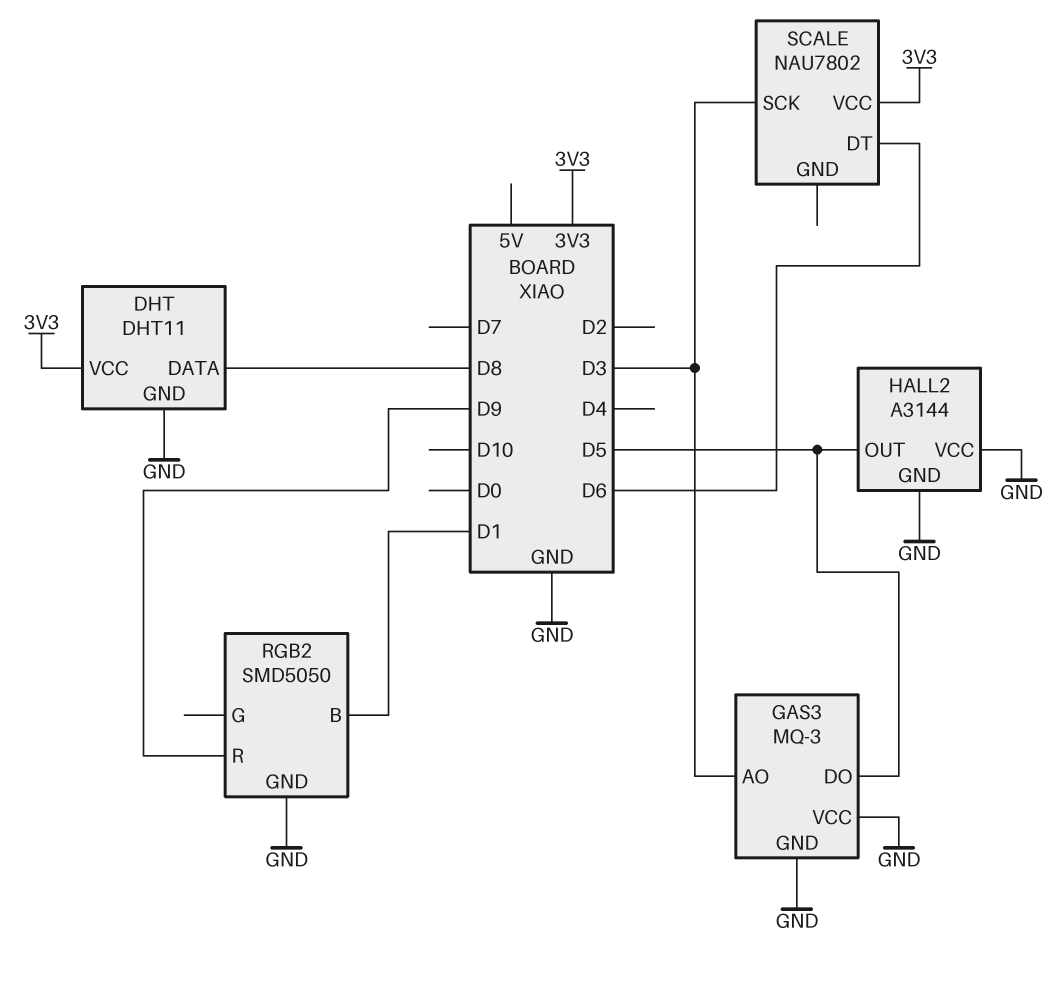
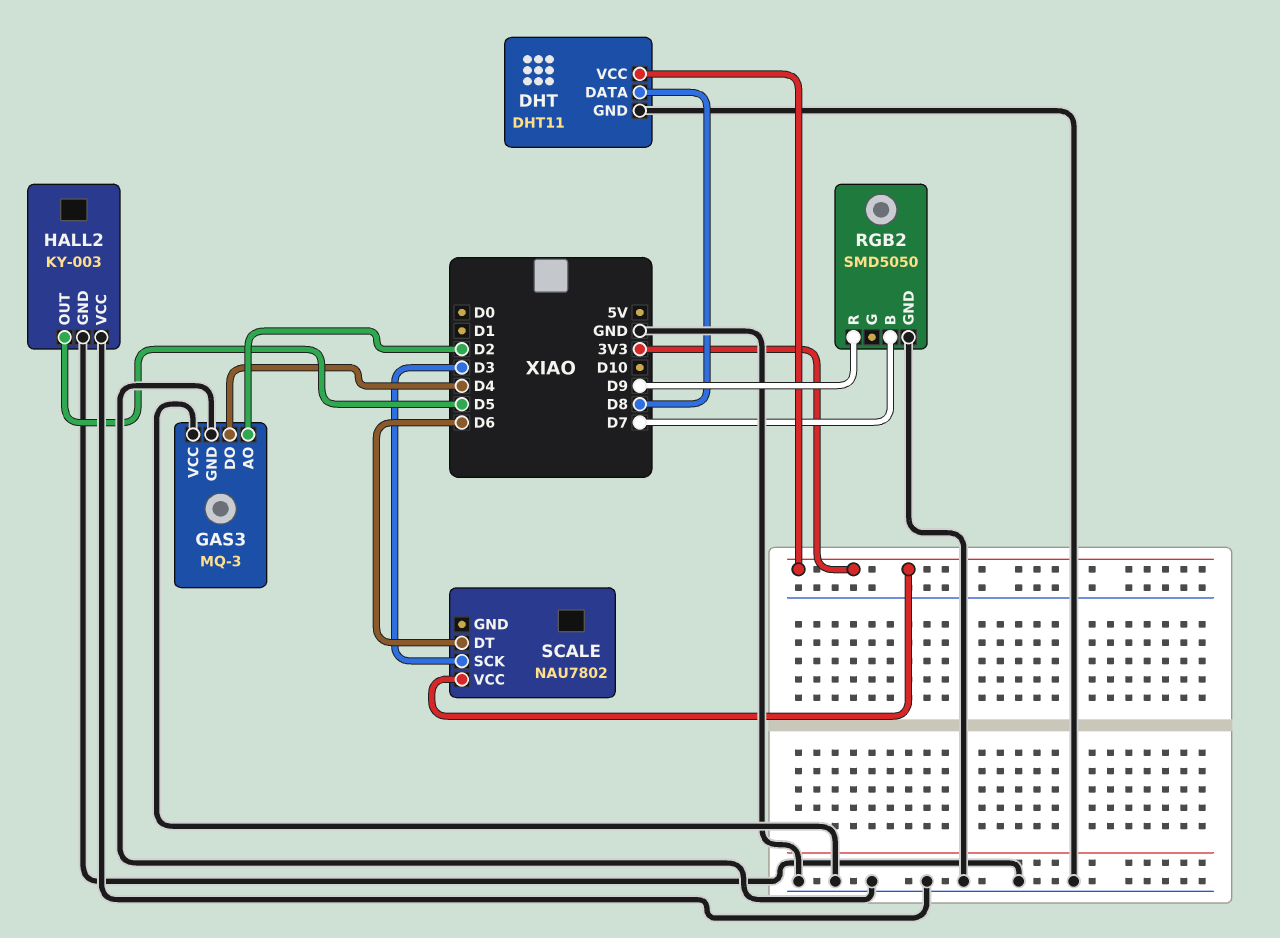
GAS3 pin AO: D3 -> D2
GAS3 pin DO: D5 -> D4
HALL2: A3144 -> KY-003
RGB2 pin B: D1 -> D7

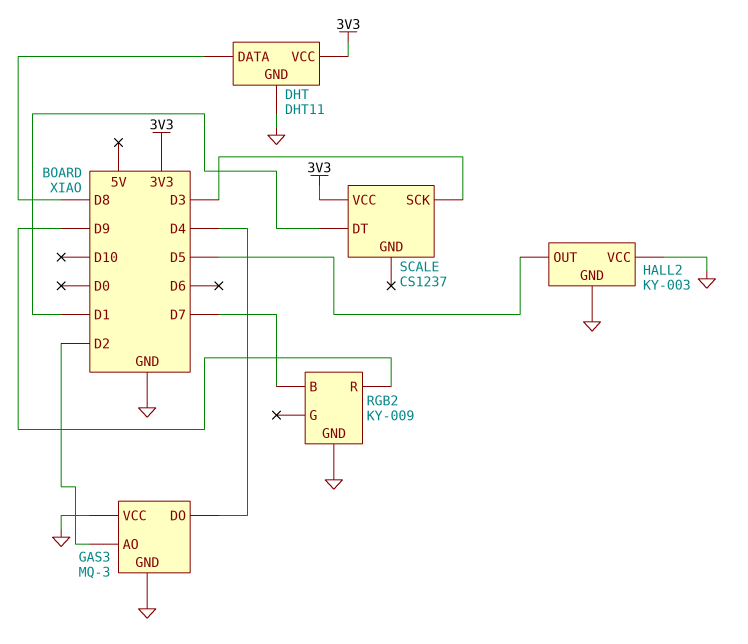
RGB2: SMD5050 -> KY-009
SCALE: NAU7802 -> CS1237
SCALE pin DT: D6 -> D1

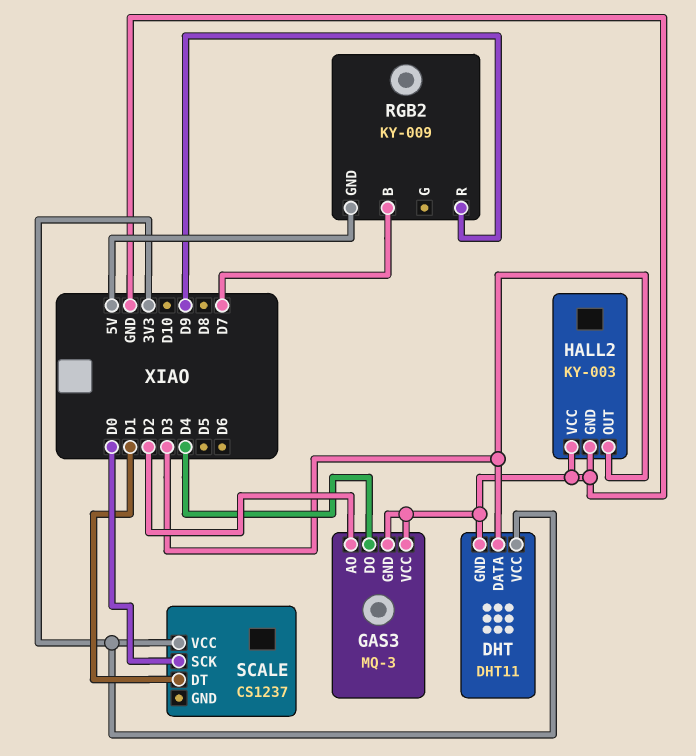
DHT pin DATA: D8 -> D3
HALL2 pin OUT: D5 -> D3
RGB2 pin GND: GND -> 5V
SCALE pin SCK: D3 -> D0

